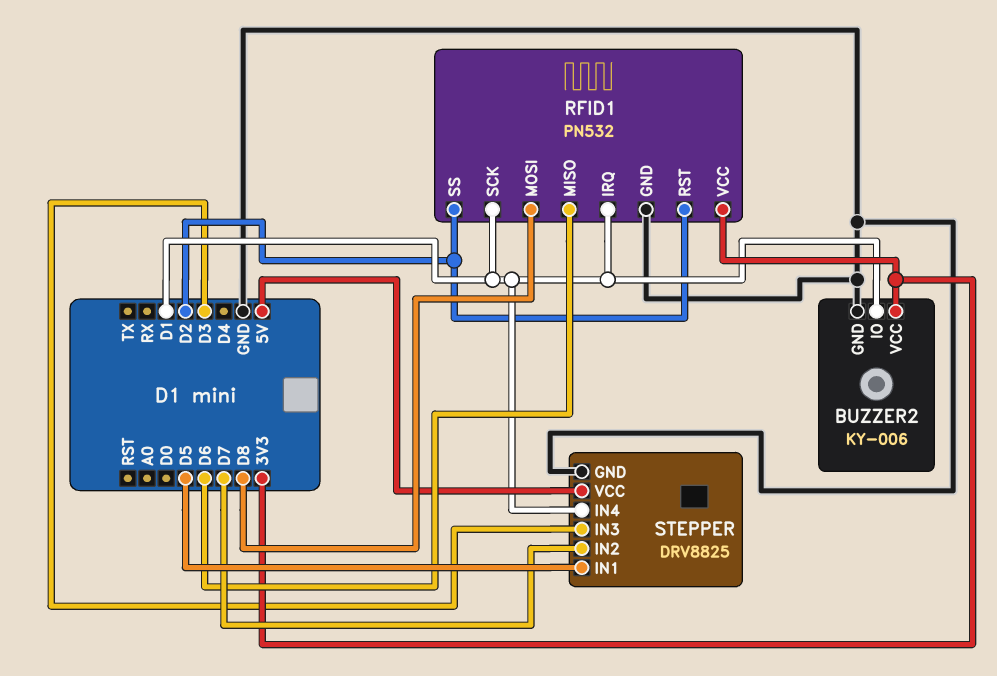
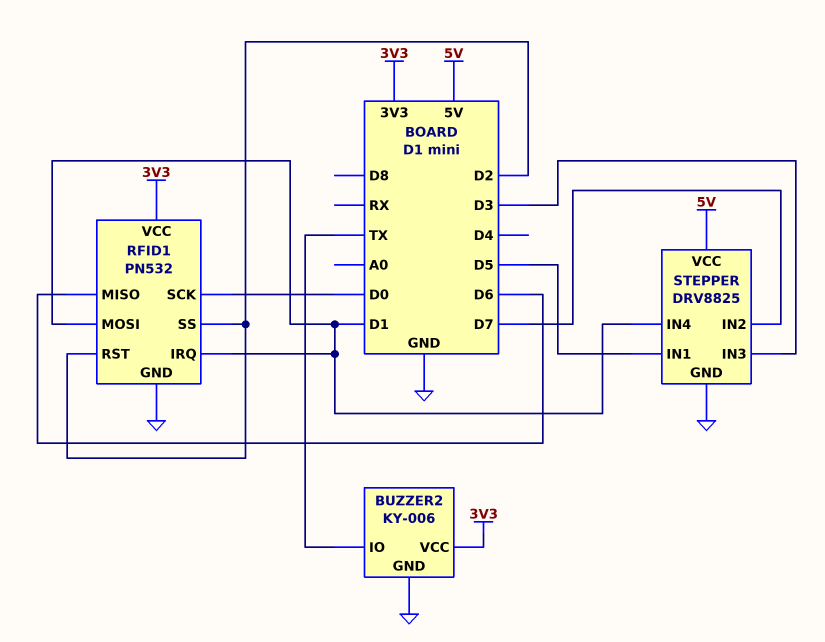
BUZZER2 pin IO: D1 -> TX
RFID1 pin MOSI: D8 -> D1
RFID1 pin SCK: D1 -> D0

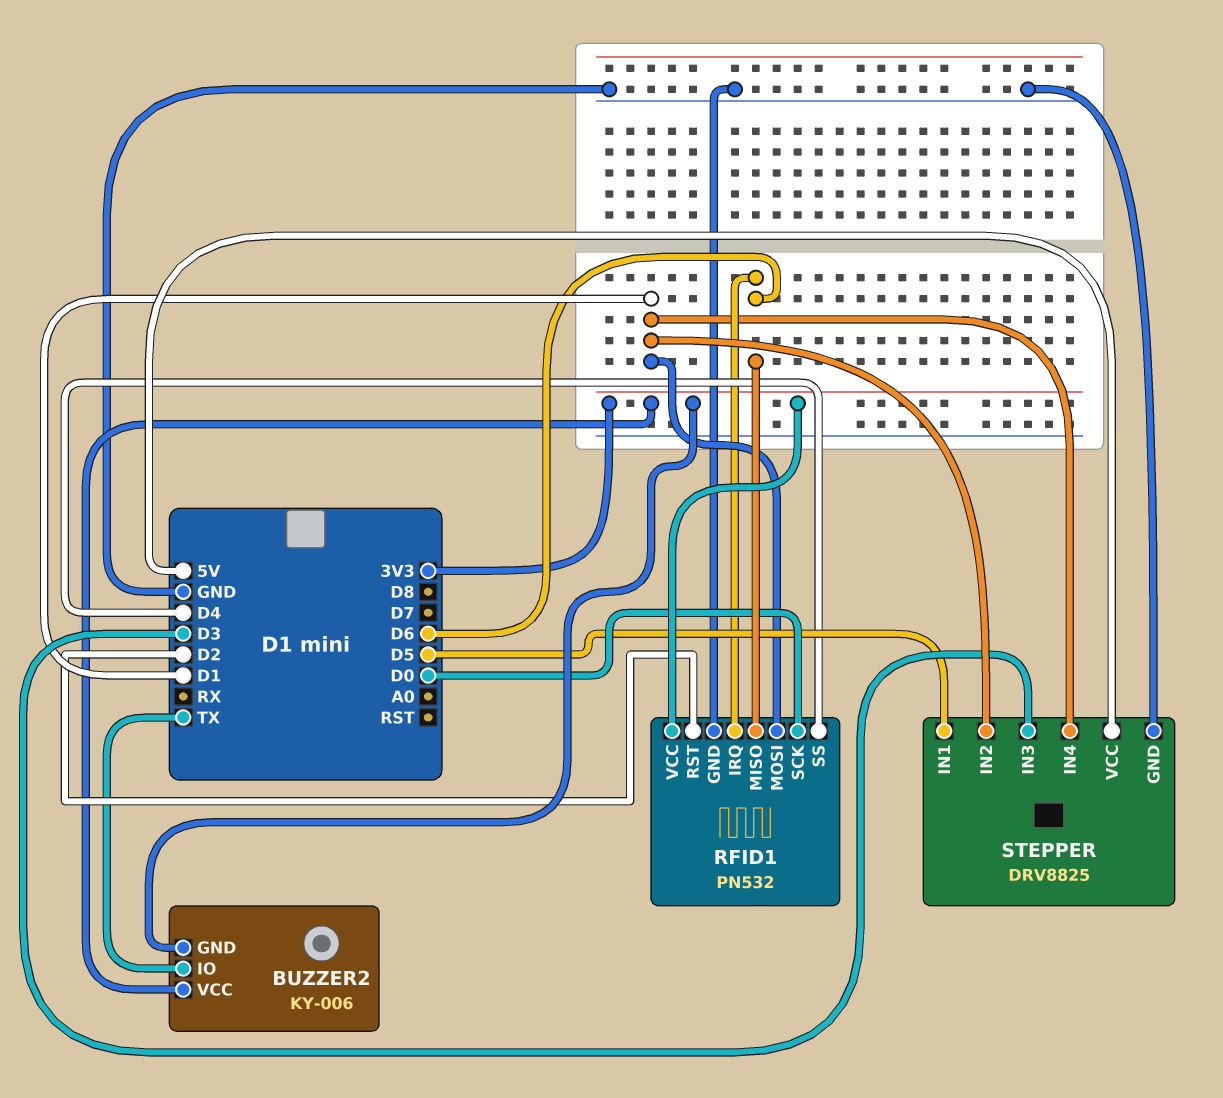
BUZZER2 pin GND: GND -> 3V3
RFID1 pin IRQ: D1 -> D6
RFID1 pin SS: D2 -> D4
STEPPER pin IN2: D7 -> D1

